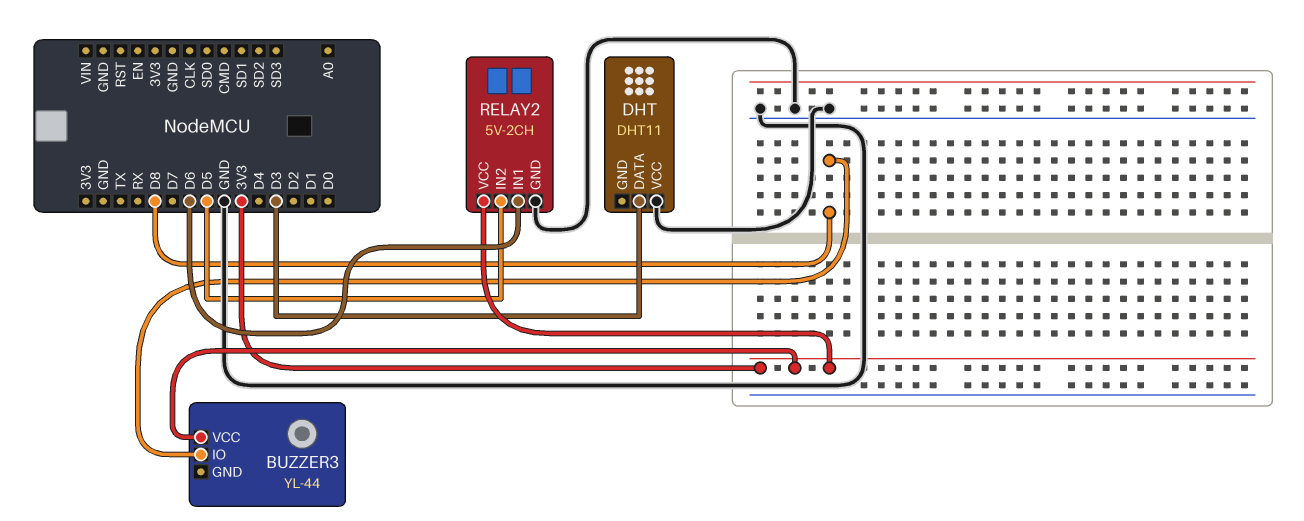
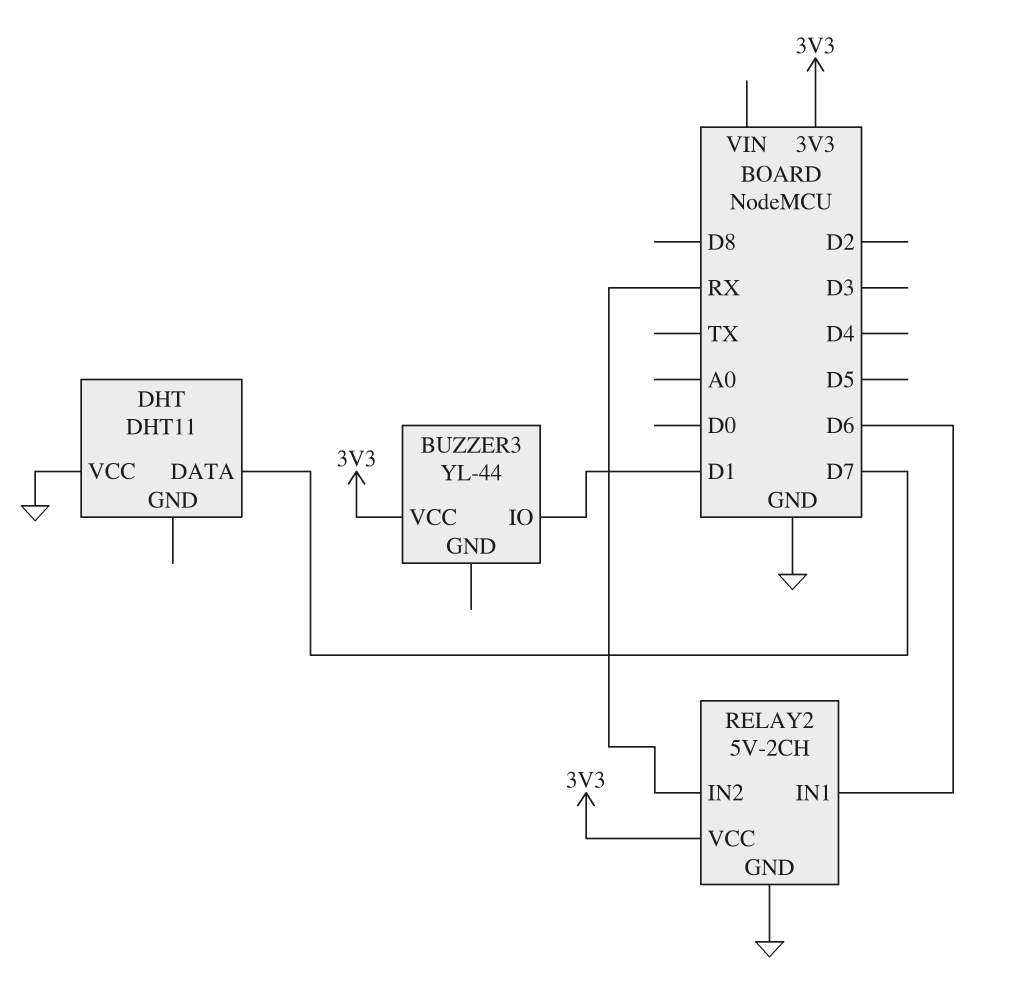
BUZZER3 pin IO: D8 -> D1
DHT pin DATA: D3 -> D7
RELAY2 pin IN2: D5 -> RX

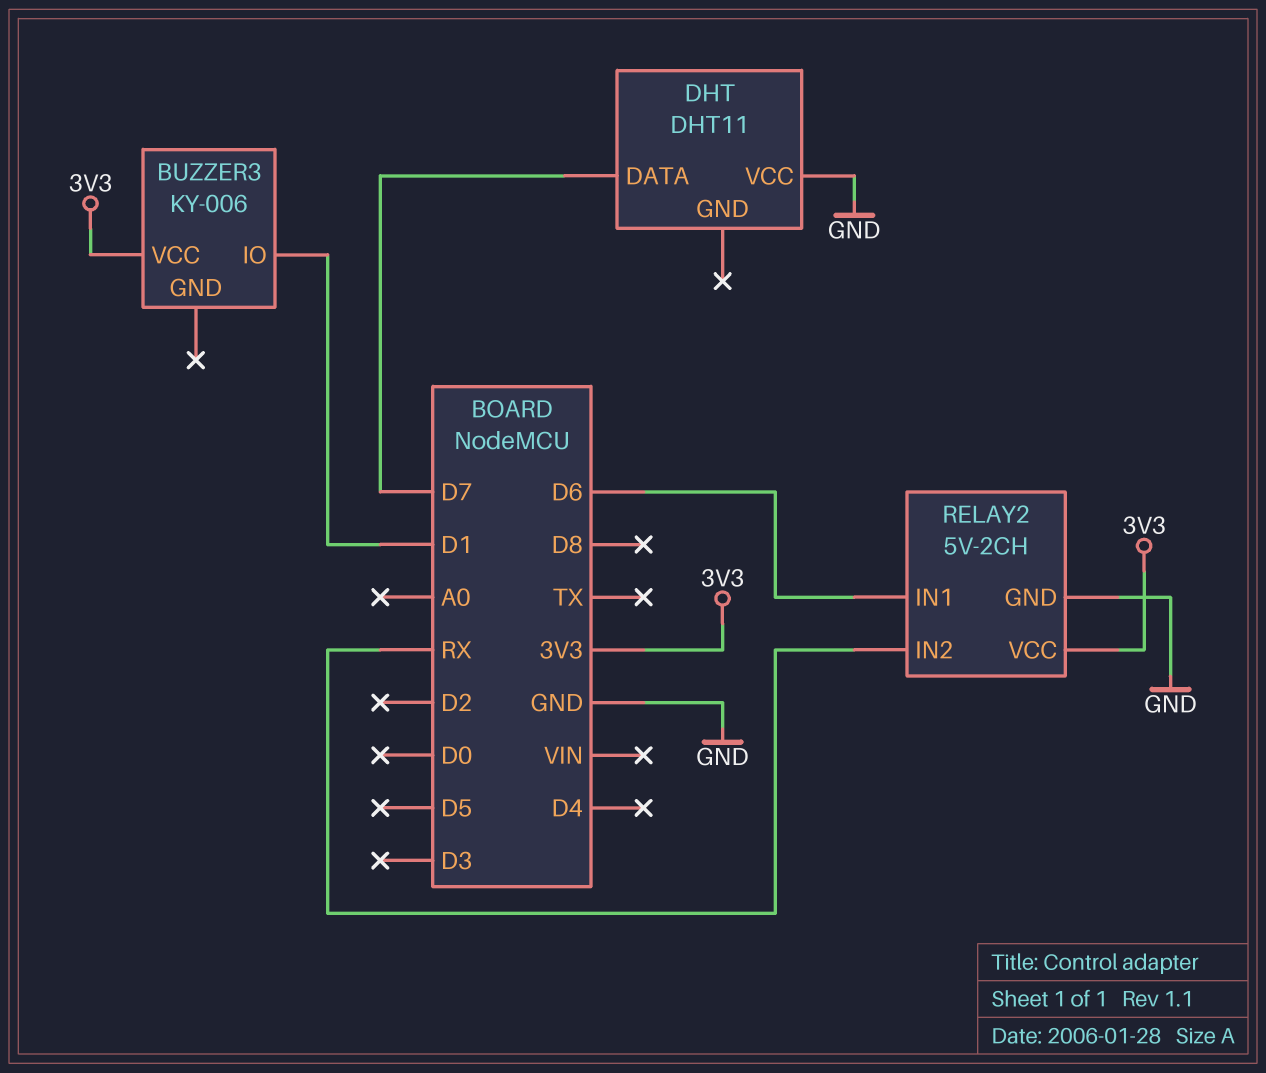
BUZZER3: YL-44 -> KY-006

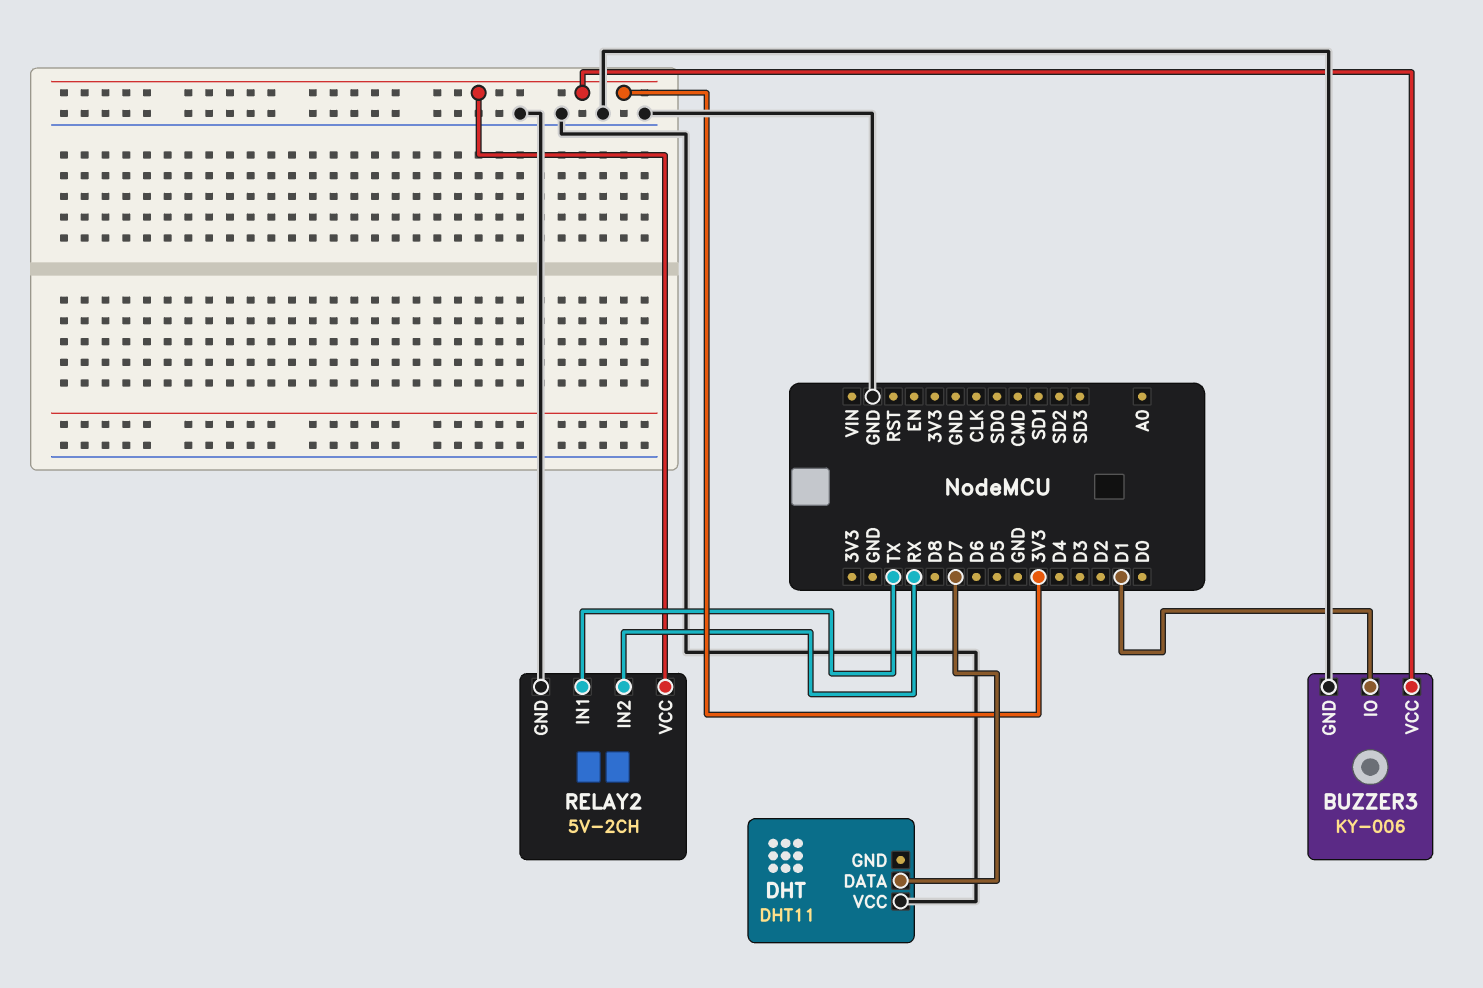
BUZZER3 pin GND: none -> GND
RELAY2 pin IN1: D6 -> TX

